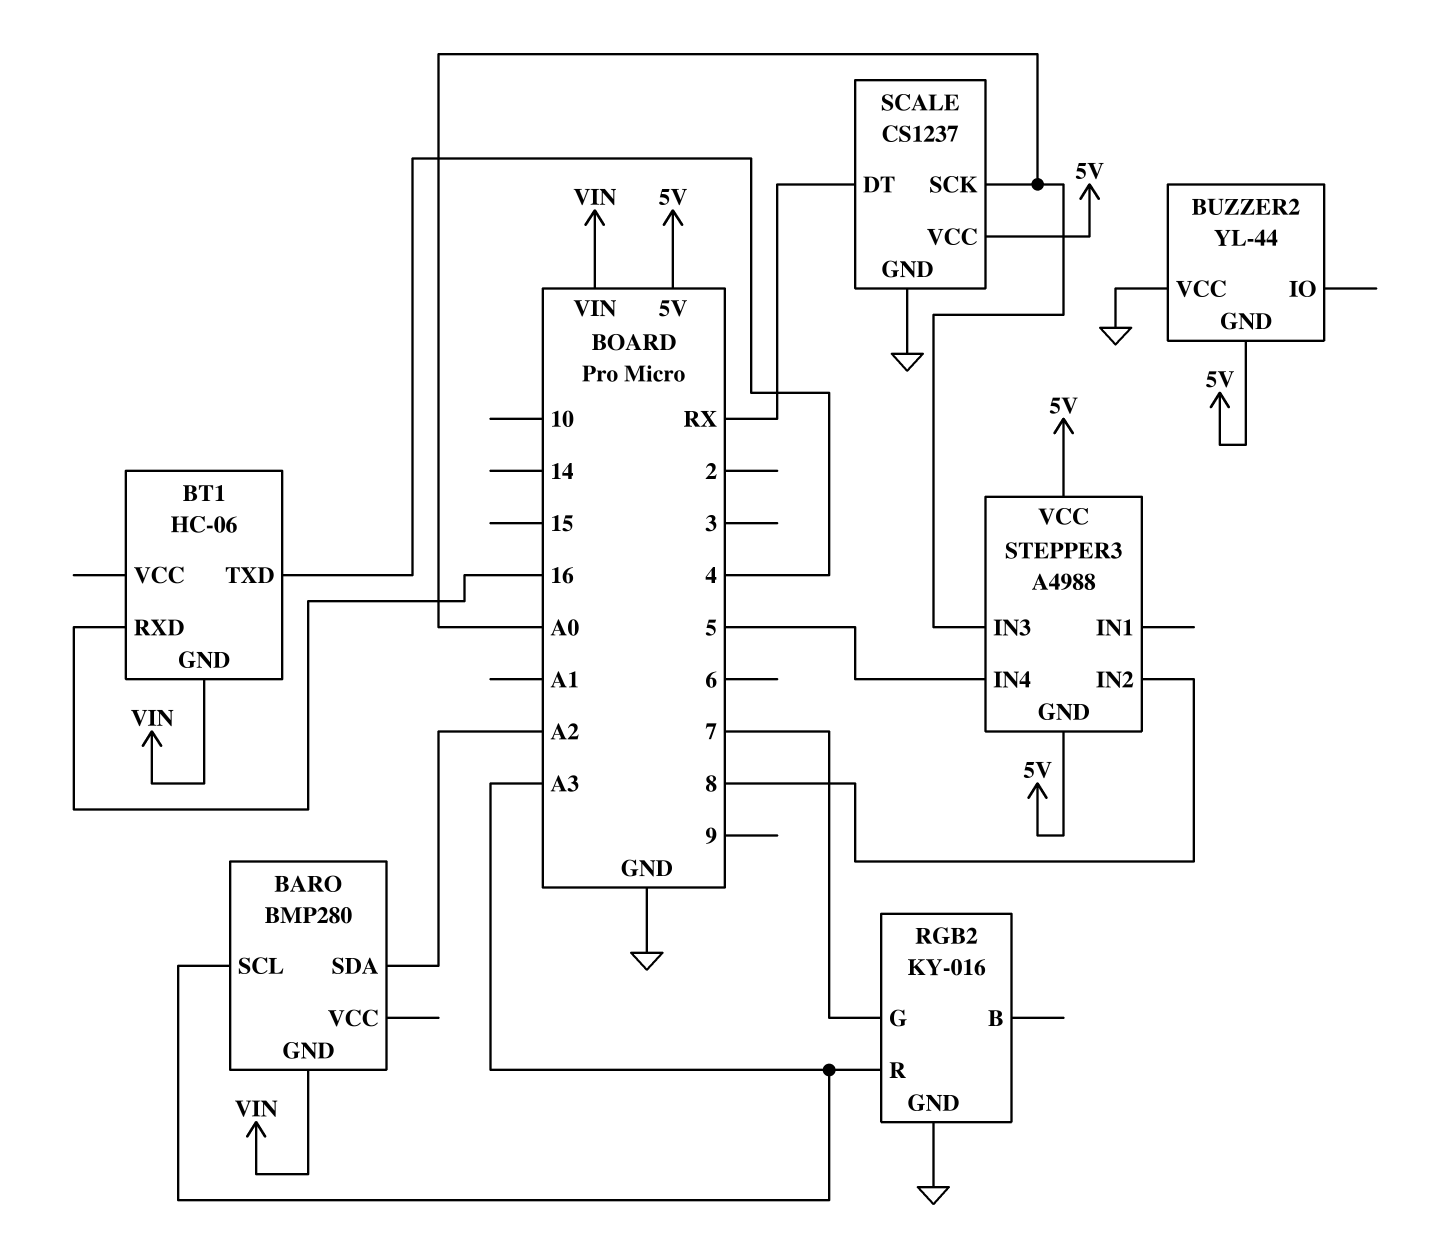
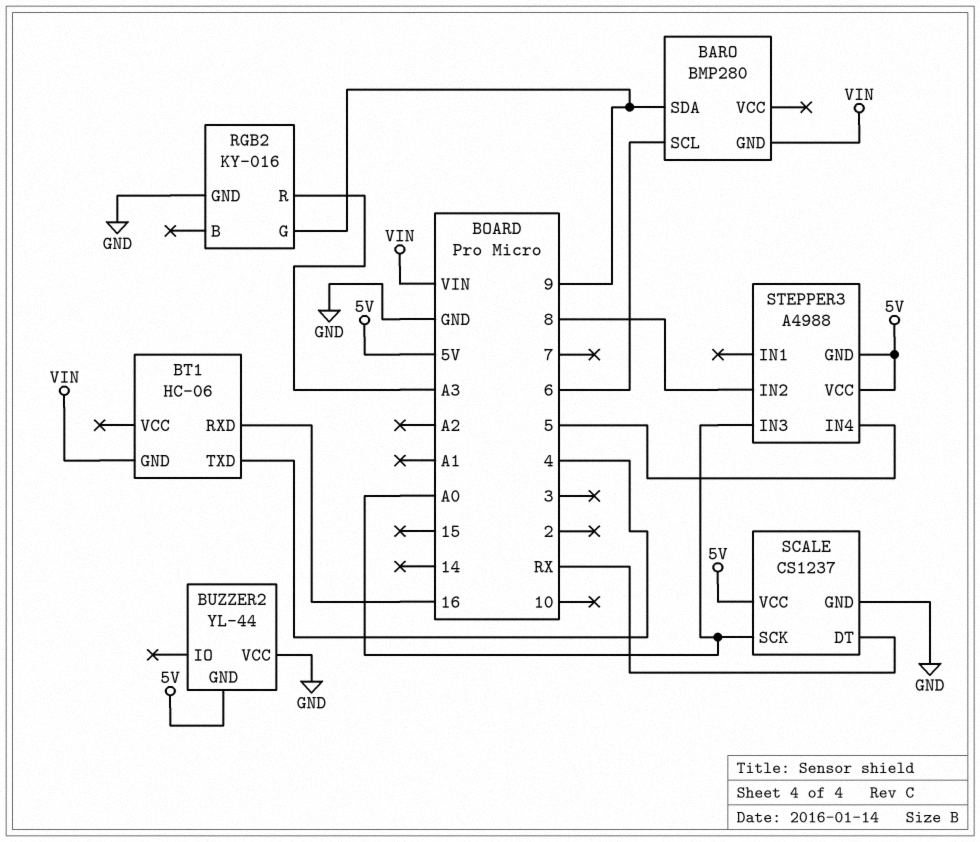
BARO pin SCL: A3 -> 6
BARO pin SDA: A2 -> 9
RGB2 pin G: 7 -> 9

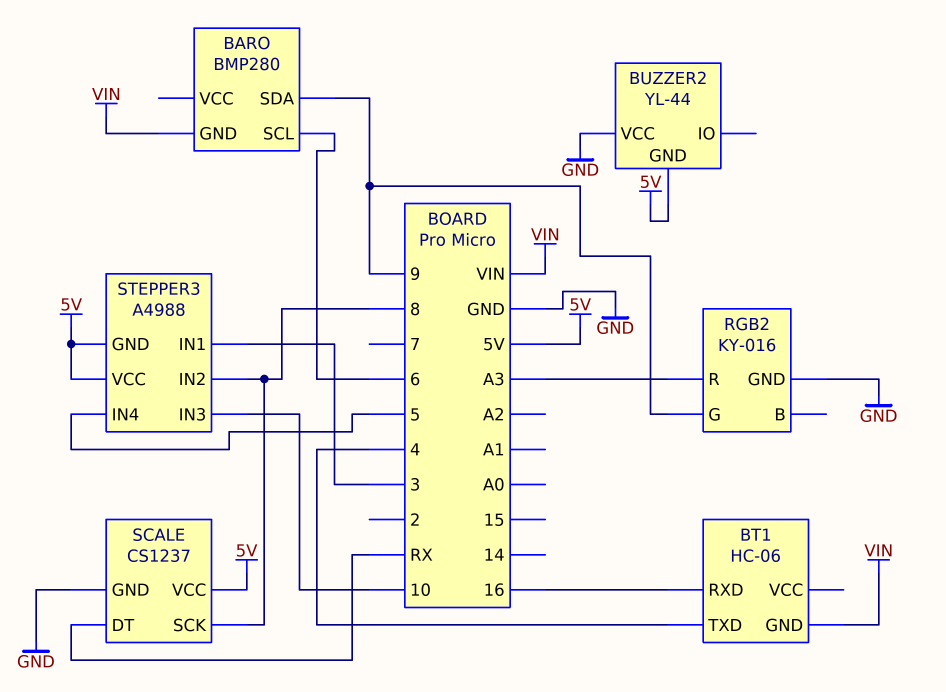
SCALE pin SCK: A0 -> 8
STEPPER3 pin IN1: none -> 3
STEPPER3 pin IN3: A0 -> 10

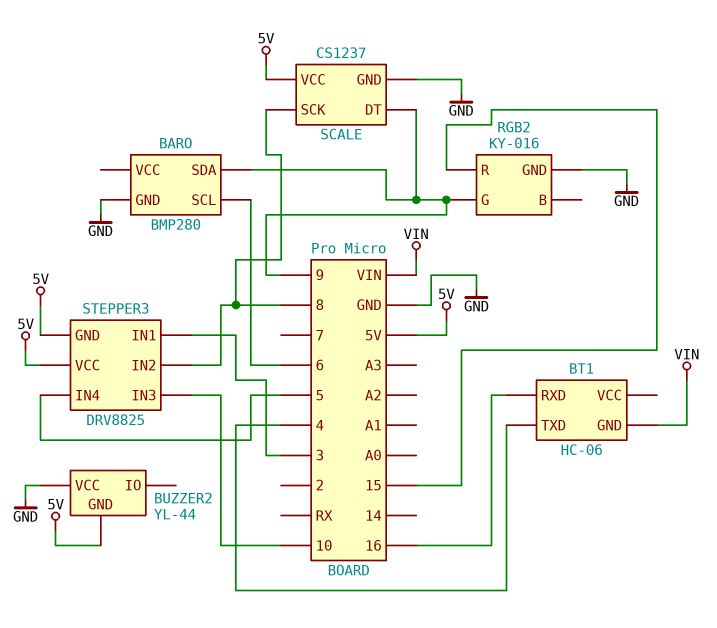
BARO pin GND: VIN -> GND
RGB2 pin R: A3 -> 15
SCALE pin DT: RX -> 9
STEPPER3: A4988 -> DRV8825

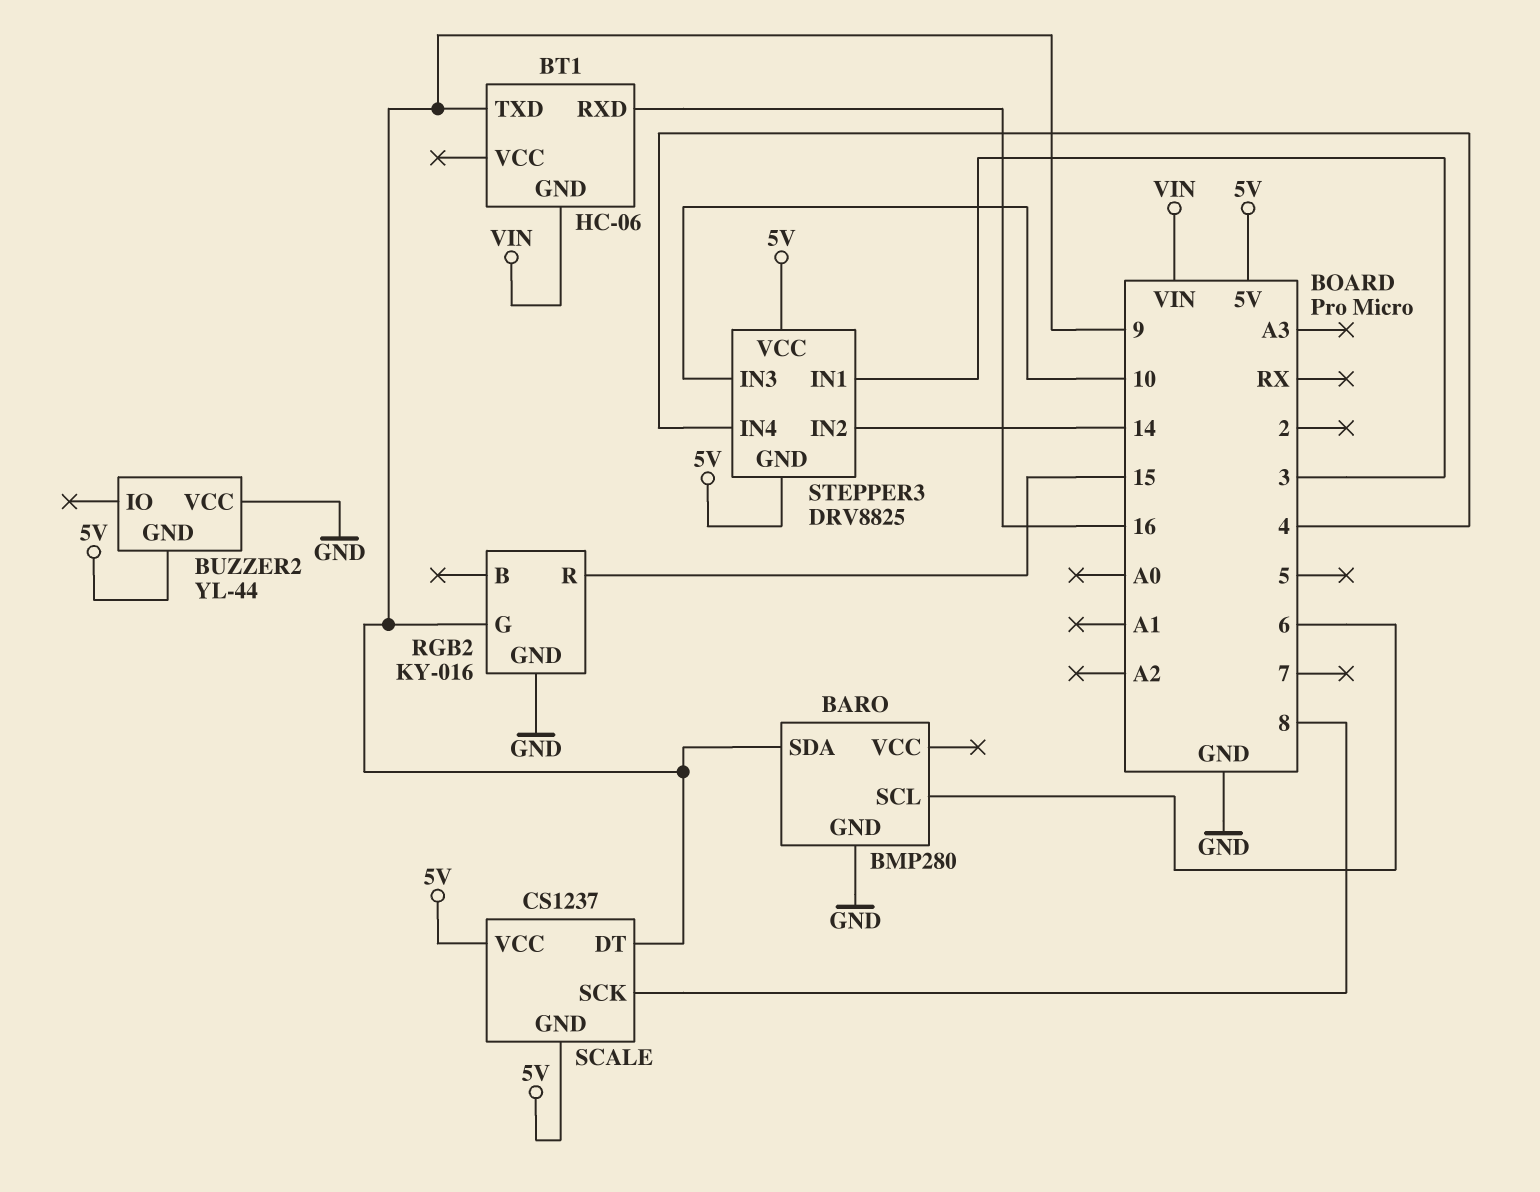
BT1 pin TXD: 4 -> 9
SCALE pin GND: GND -> 5V
STEPPER3 pin IN2: 8 -> 14
STEPPER3 pin IN4: 5 -> 4

